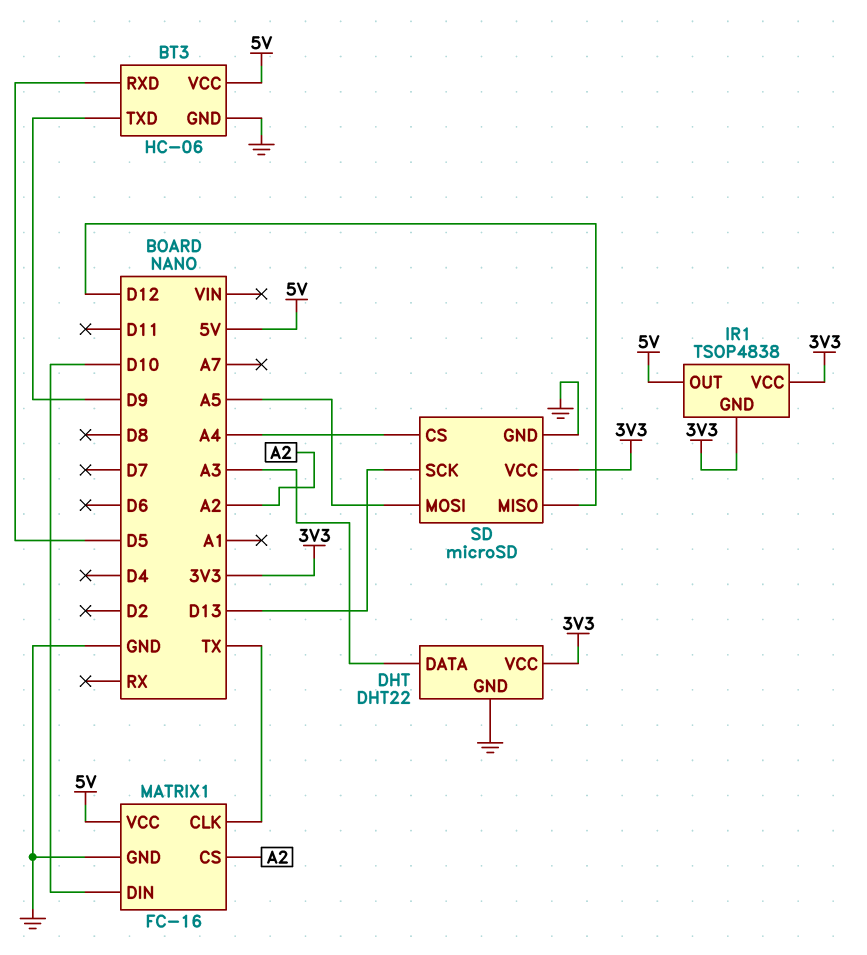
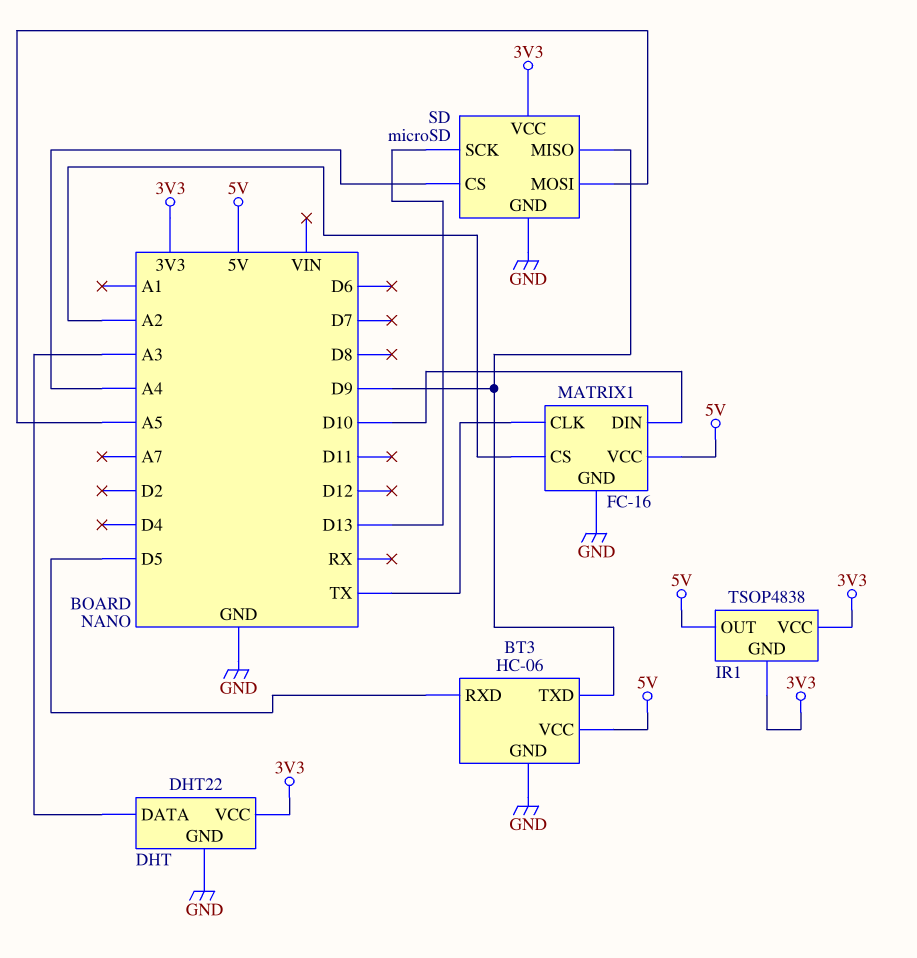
SD pin MISO: D12 -> D9

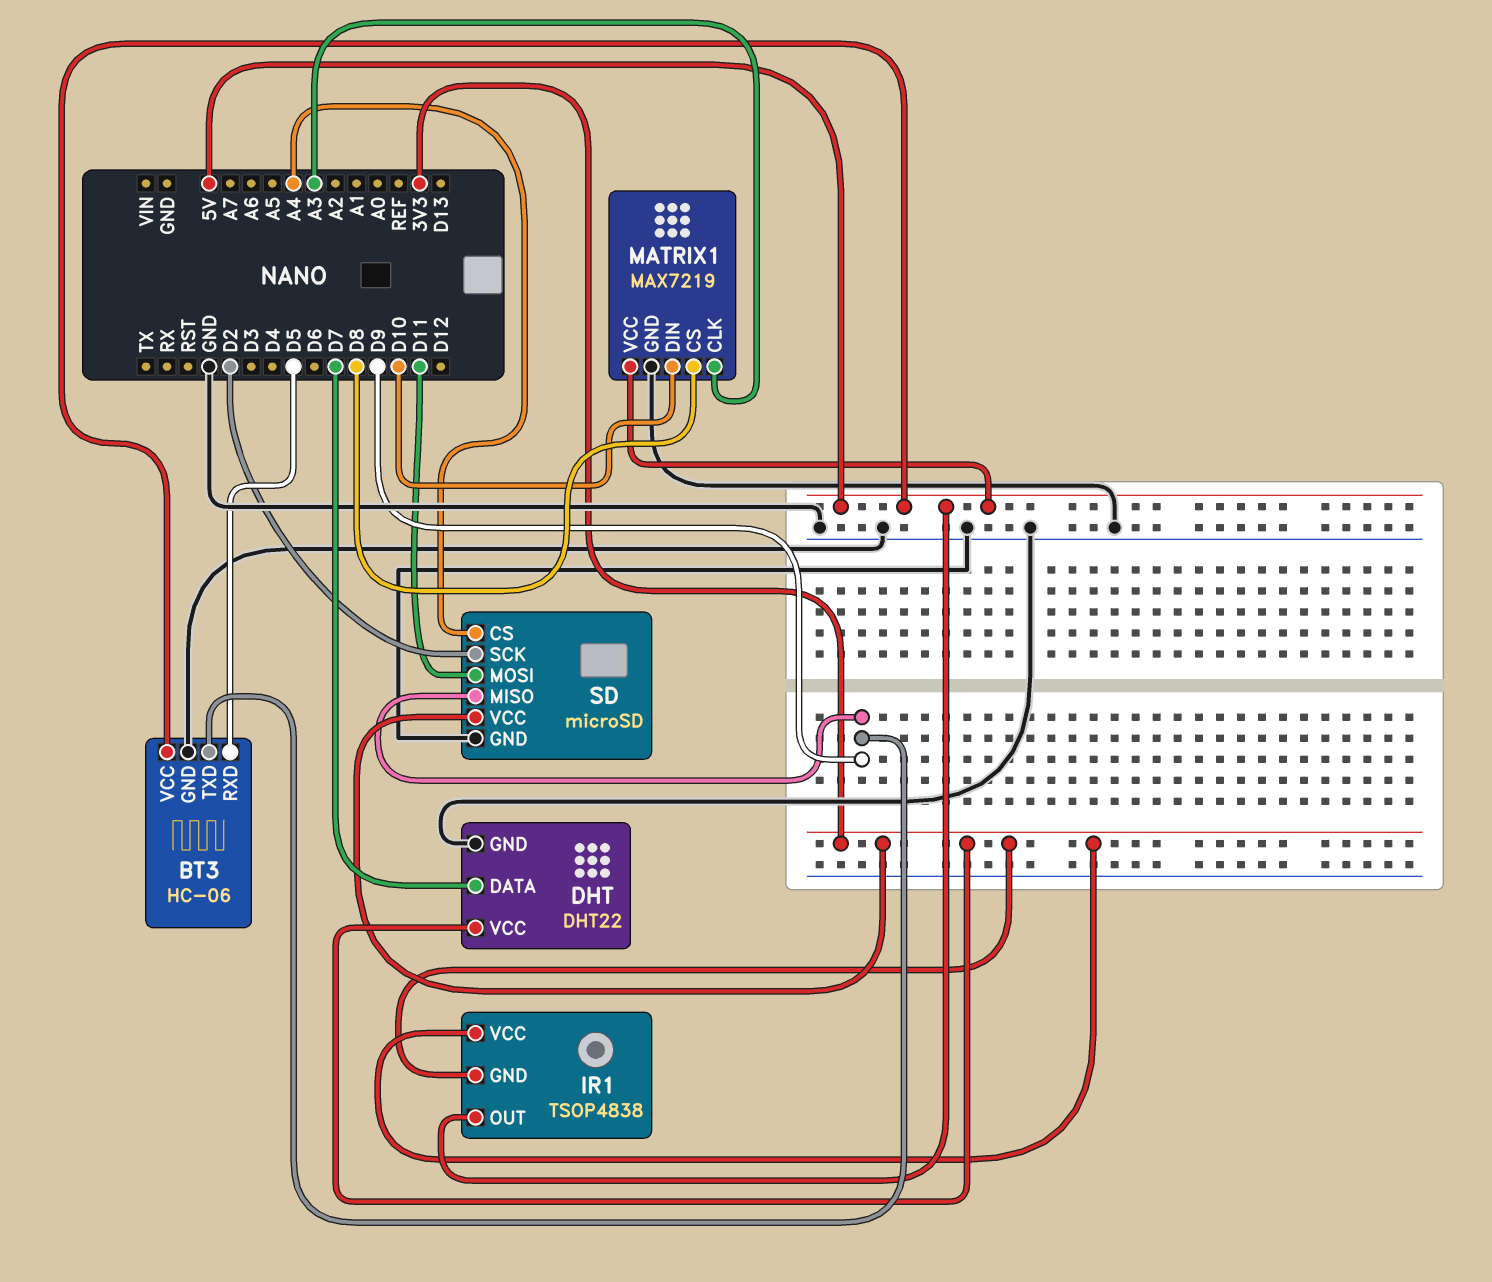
DHT pin DATA: A3 -> D7
MATRIX1: FC-16 -> MAX7219
MATRIX1 pin CLK: TX -> A3
MATRIX1 pin CS: A2 -> D8
SD pin MOSI: A5 -> D11
SD pin SCK: D13 -> D2

